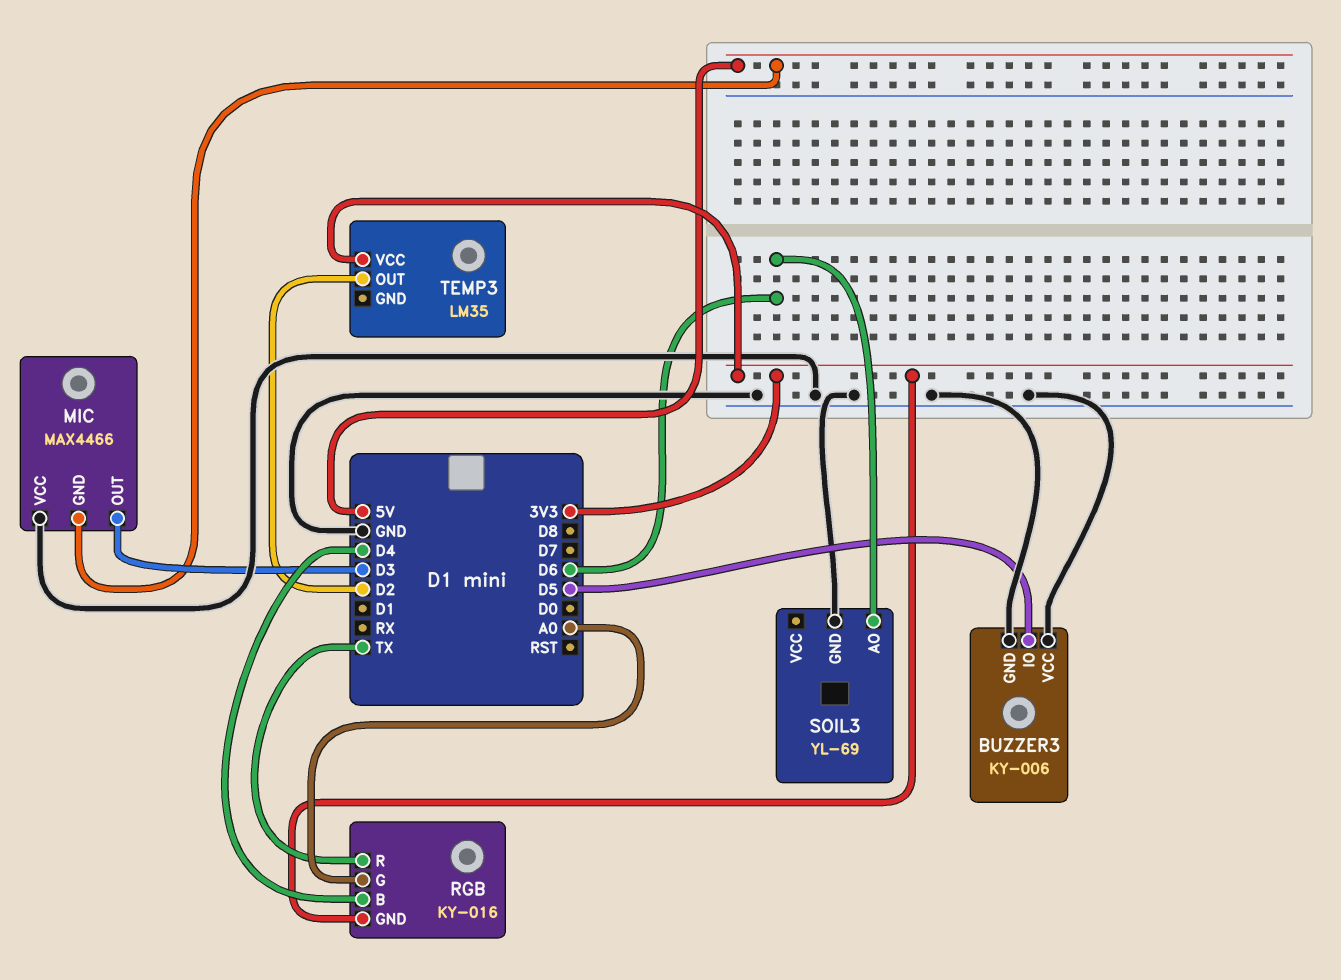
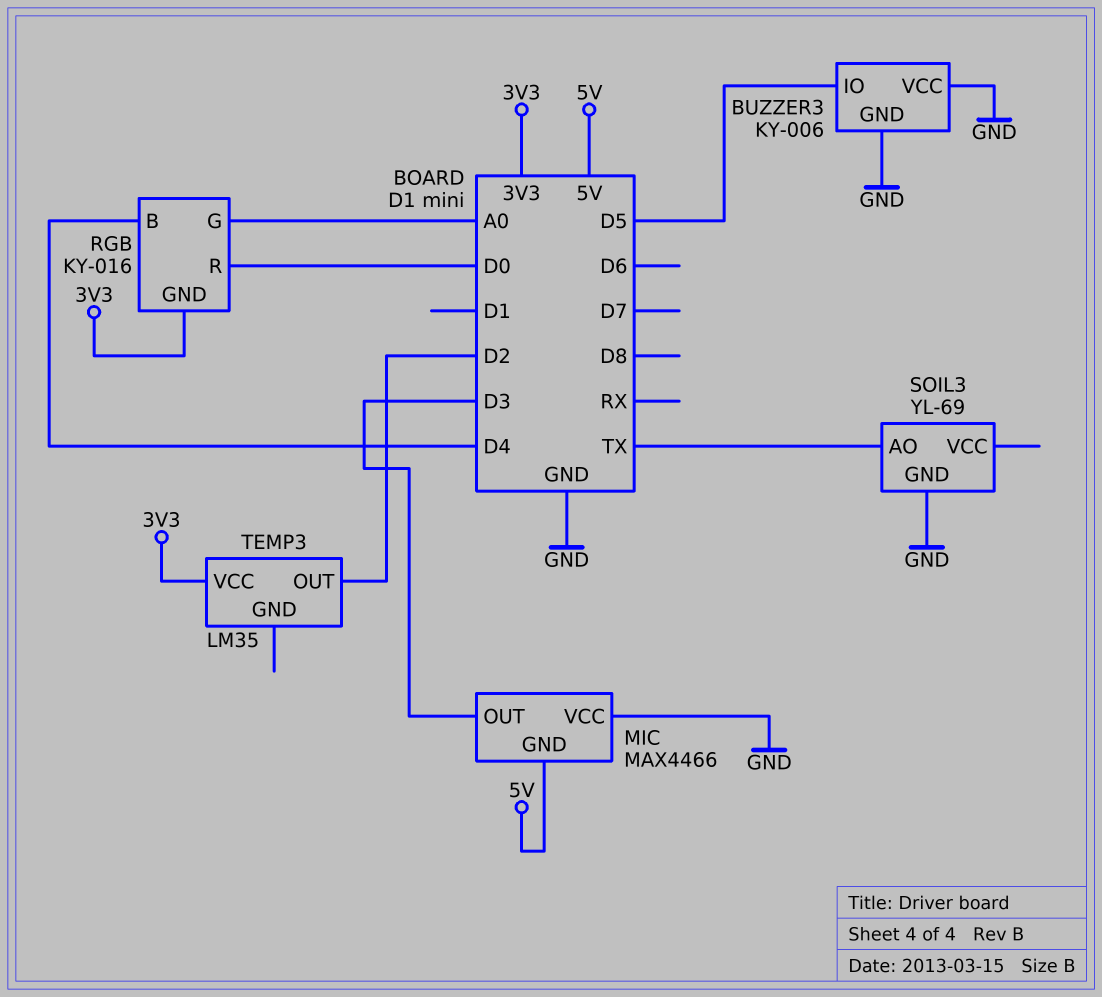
RGB pin R: TX -> D0
SOIL3 pin AO: D6 -> TX

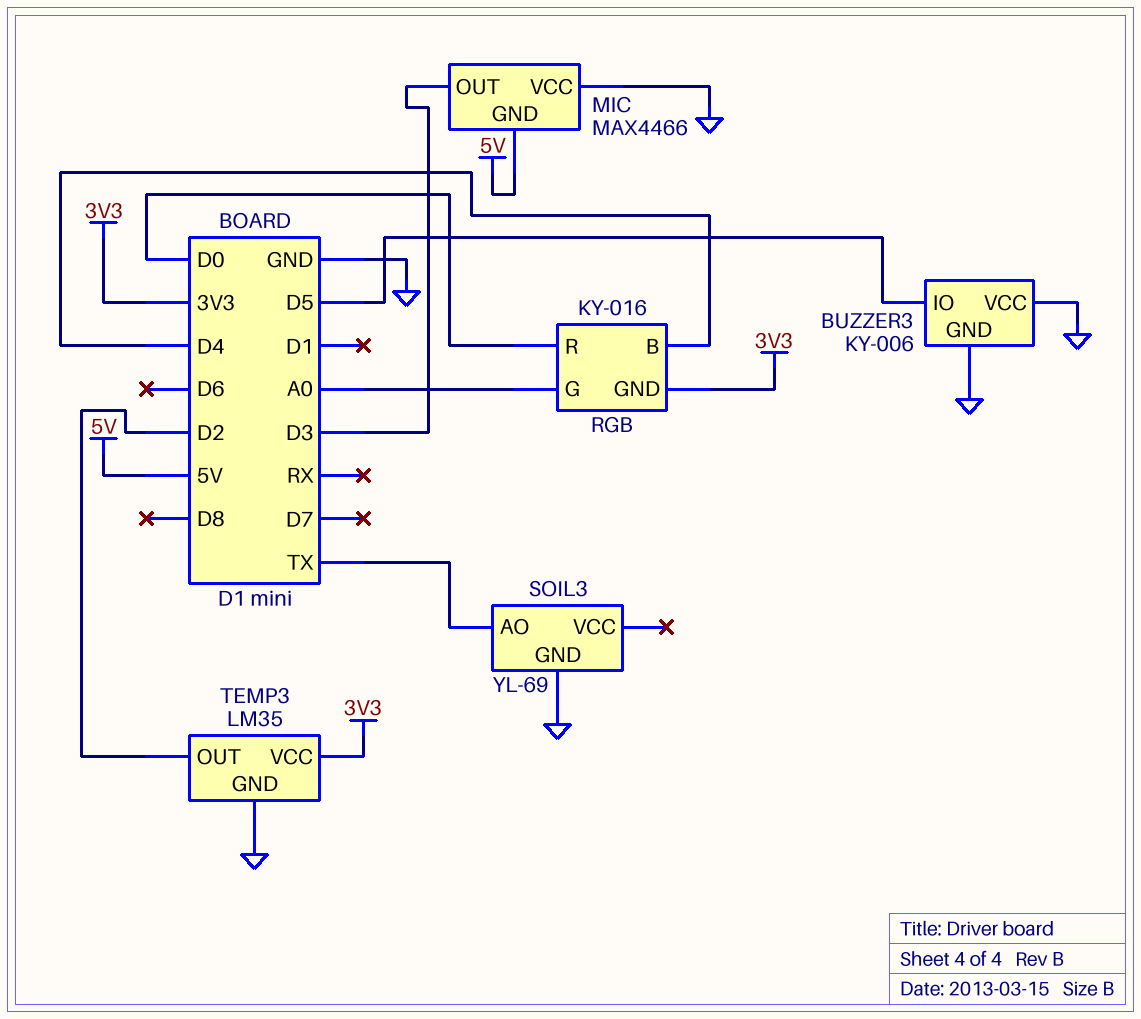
TEMP3 pin GND: none -> GND

